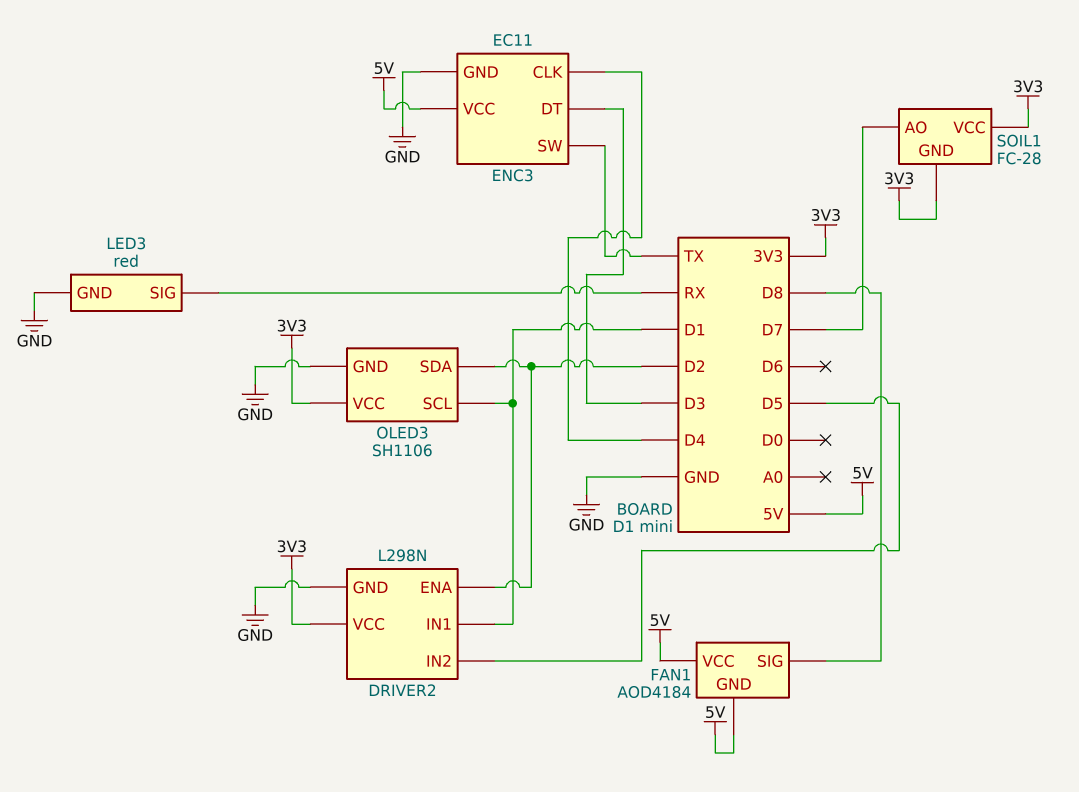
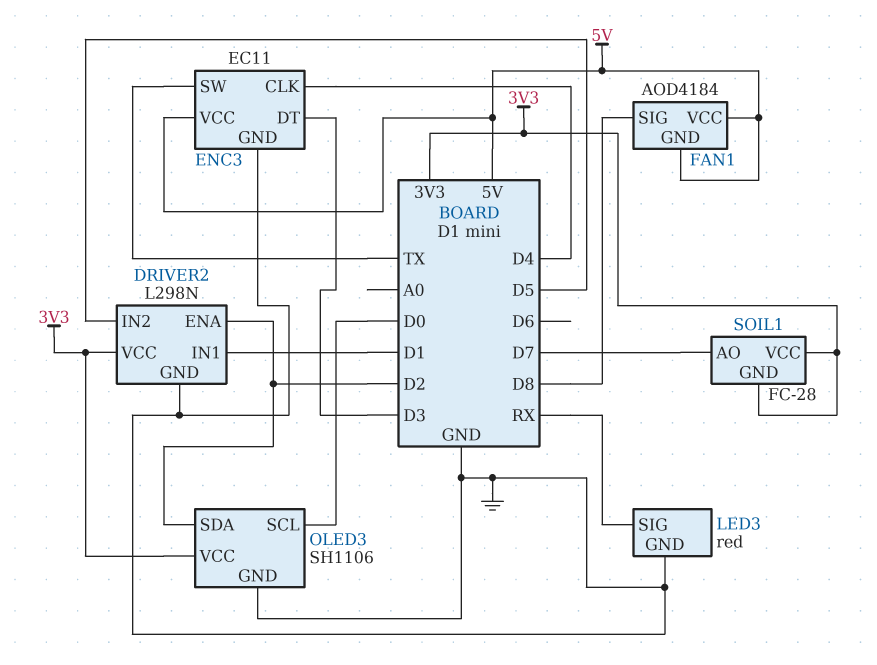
OLED3 pin SCL: D1 -> D0

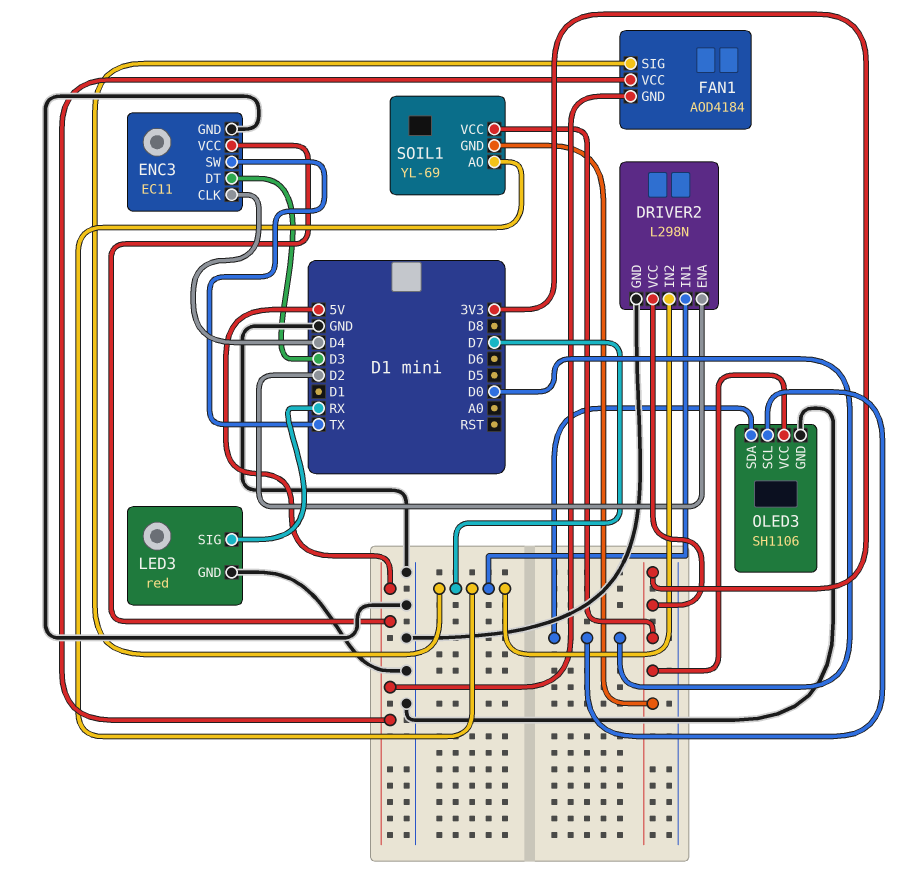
DRIVER2 pin IN1: D1 -> D7
DRIVER2 pin IN2: D5 -> D7
FAN1 pin SIG: D8 -> D7
OLED3 pin SDA: D2 -> D0
SOIL1: FC-28 -> YL-69

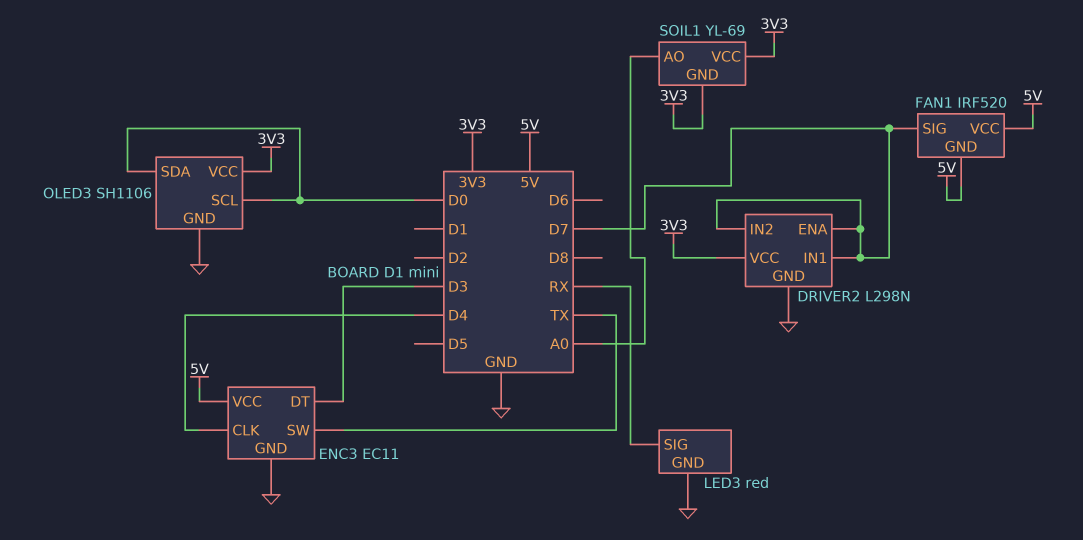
DRIVER2 pin ENA: D2 -> D7
FAN1: AOD4184 -> IRF520
SOIL1 pin AO: D7 -> A0

